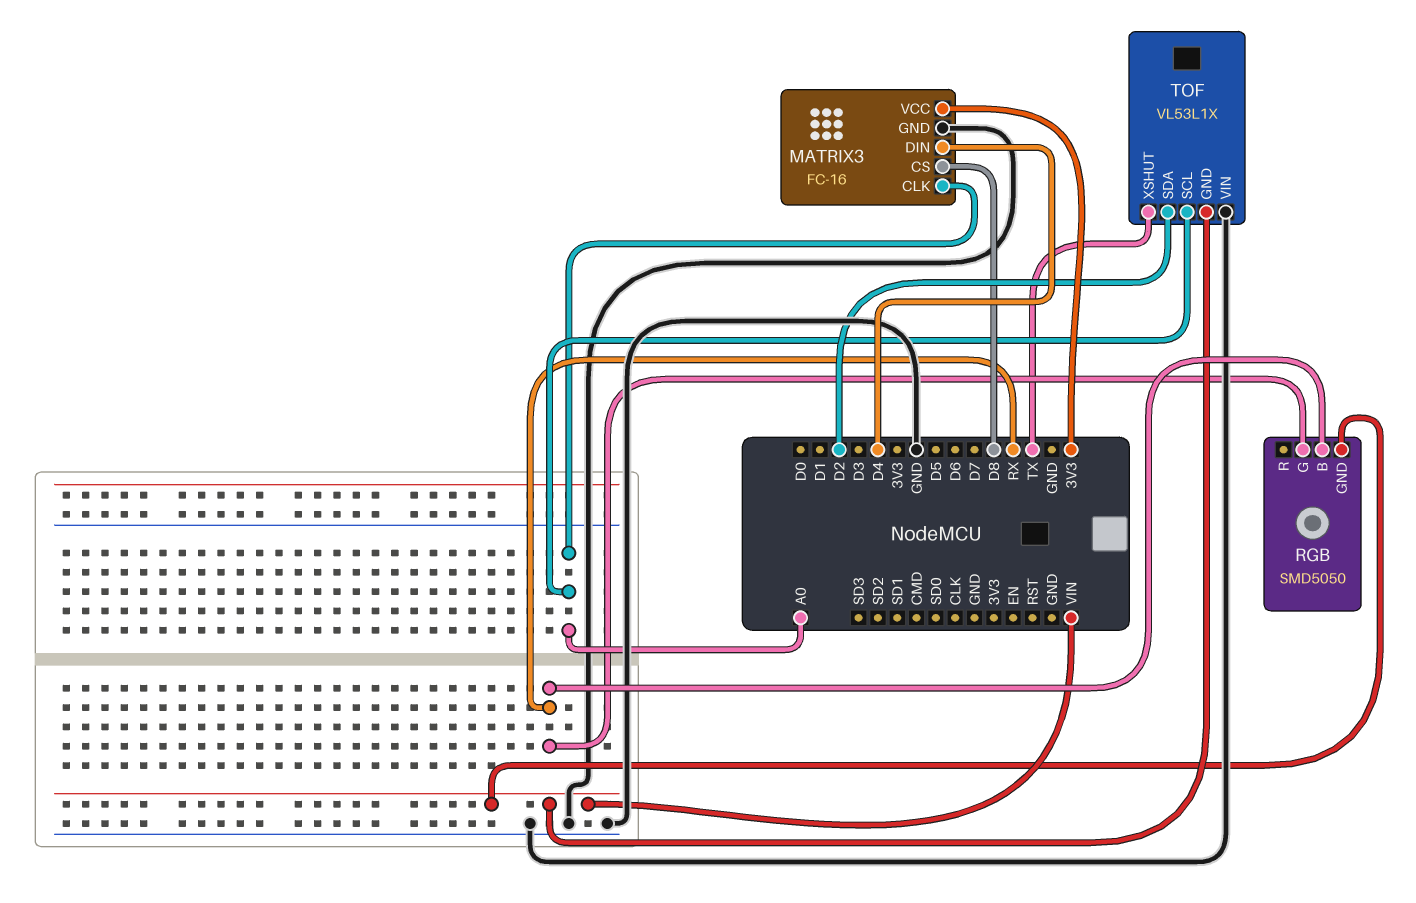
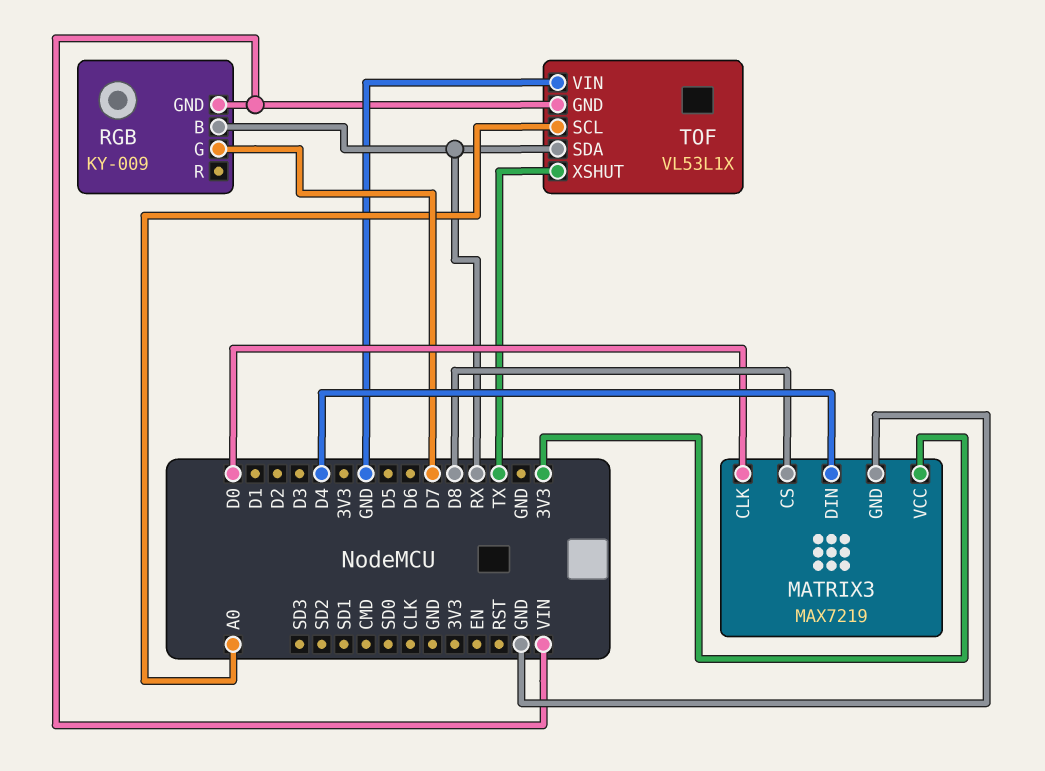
MATRIX3: FC-16 -> MAX7219
MATRIX3 pin CLK: A0 -> D0
RGB: SMD5050 -> KY-009
RGB pin G: RX -> D7
TOF pin SDA: D2 -> RX

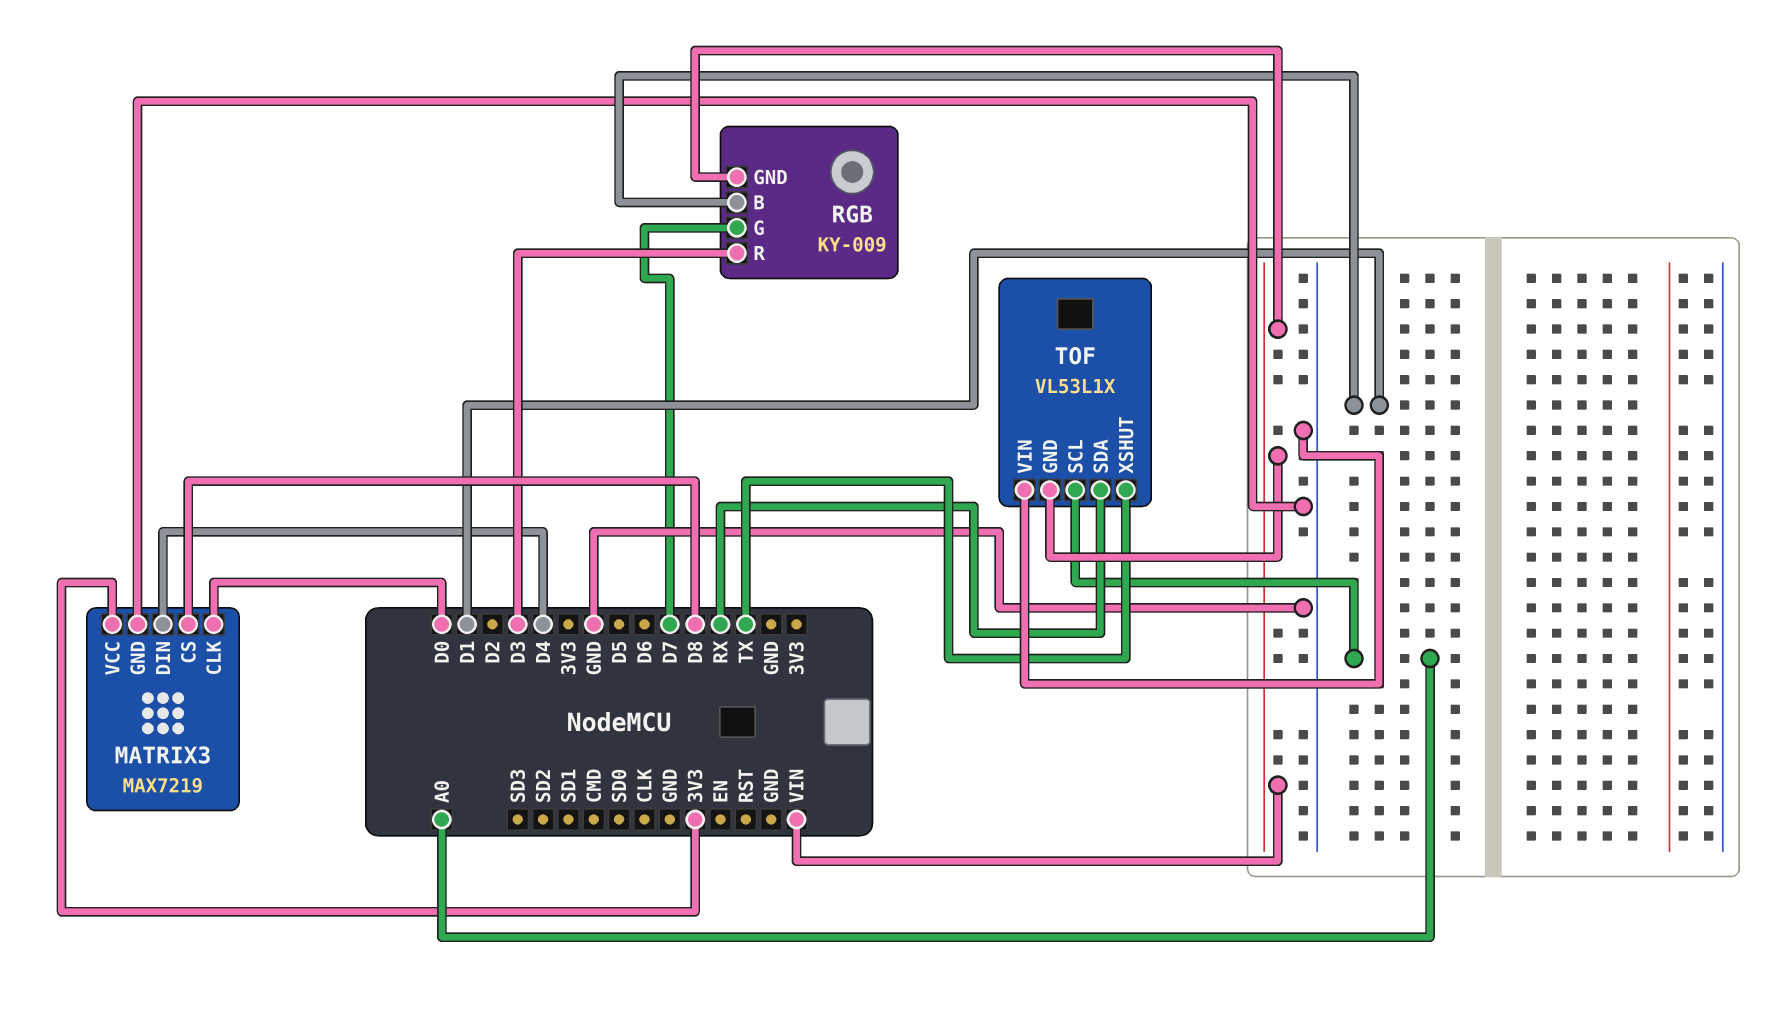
RGB pin B: RX -> D1
RGB pin R: none -> D3

